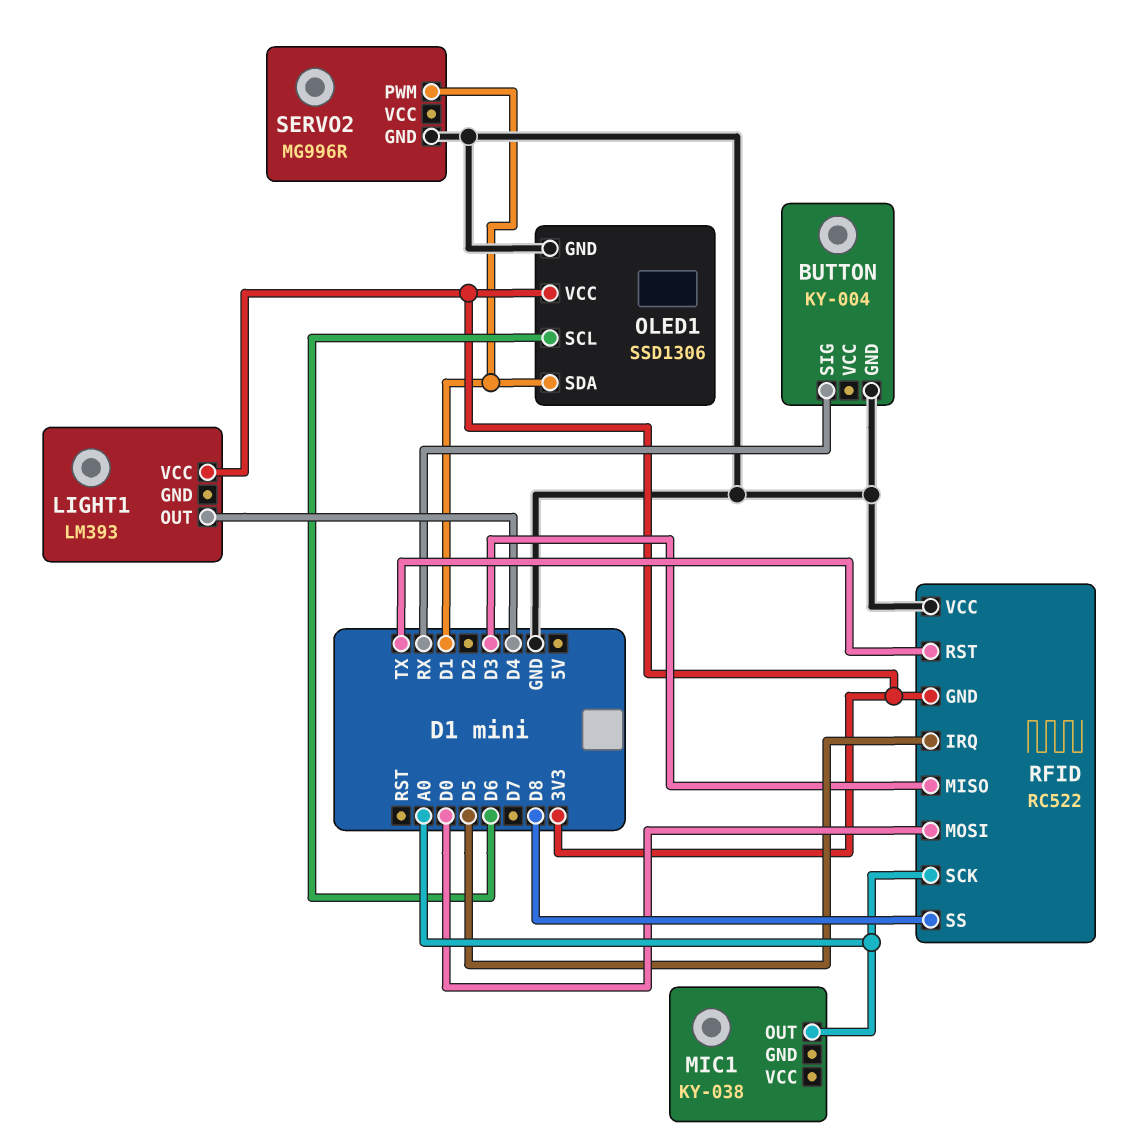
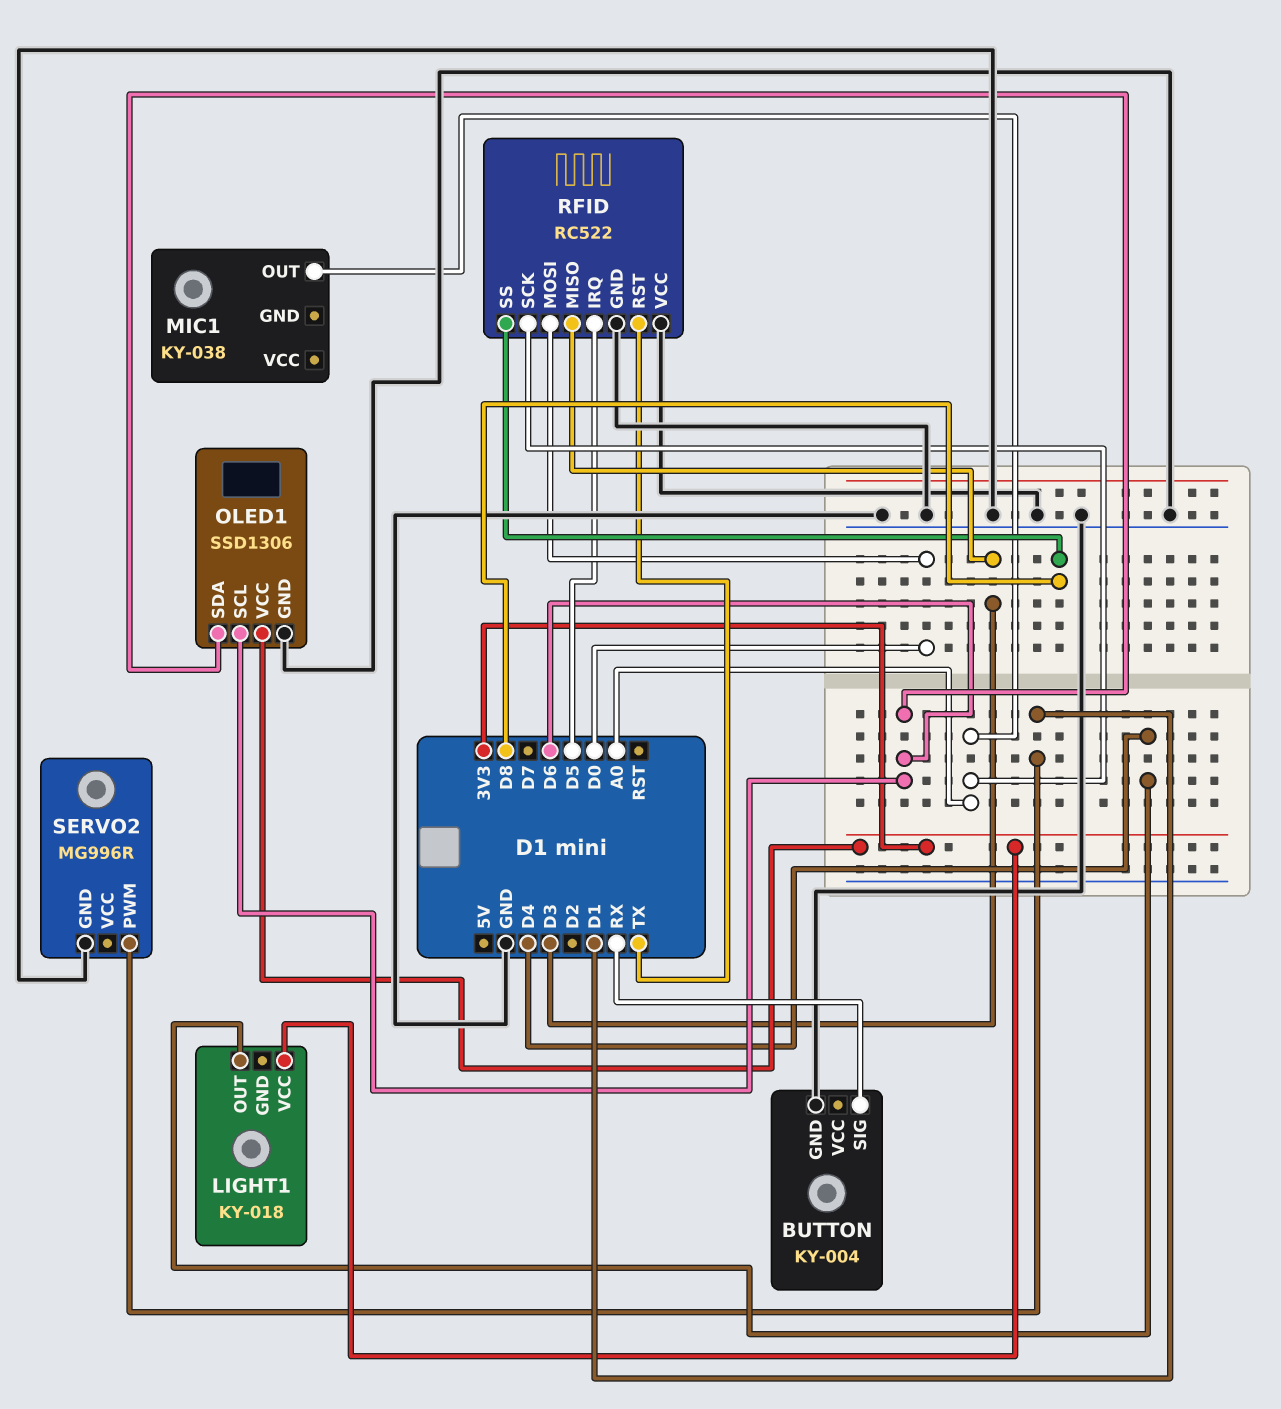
LIGHT1: LM393 -> KY-018
OLED1 pin SDA: D1 -> D6
RFID pin GND: 3V3 -> GND

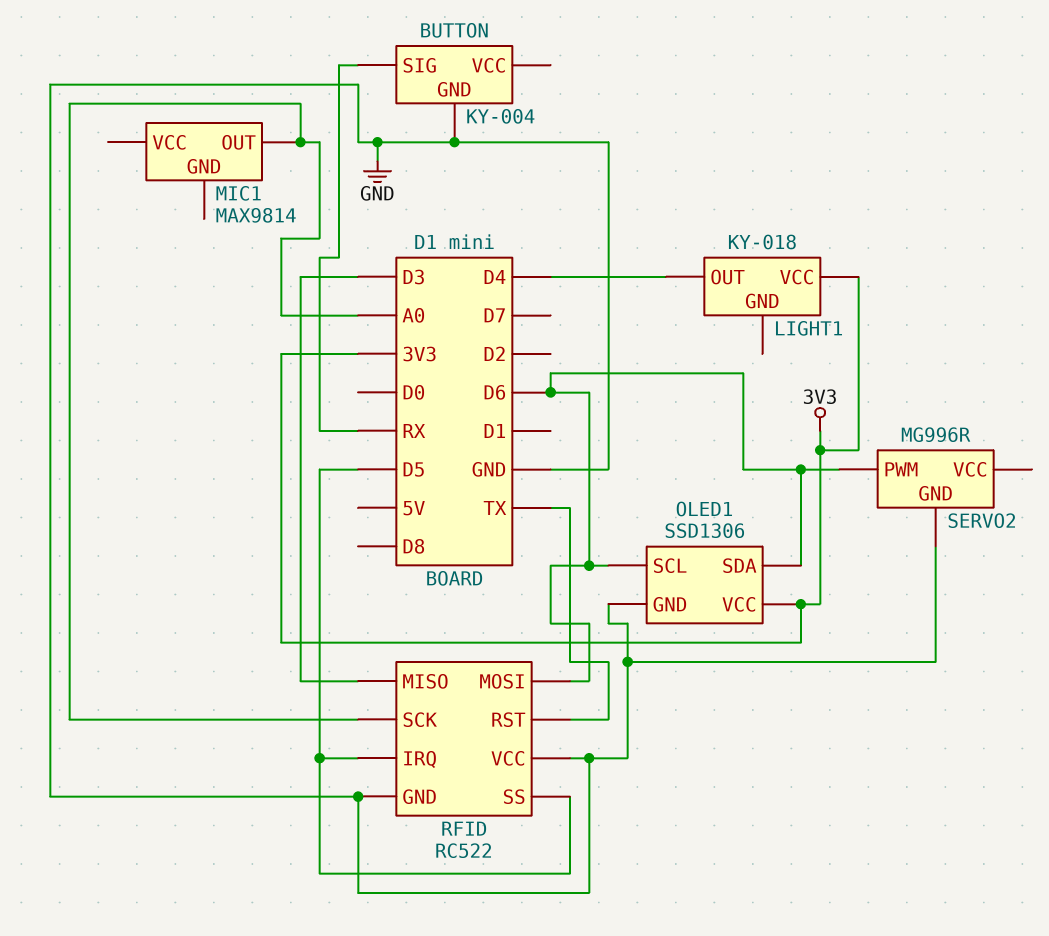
MIC1: KY-038 -> MAX9814
RFID pin MOSI: D0 -> D6
RFID pin SS: D8 -> D5
SERVO2 pin PWM: D1 -> D6

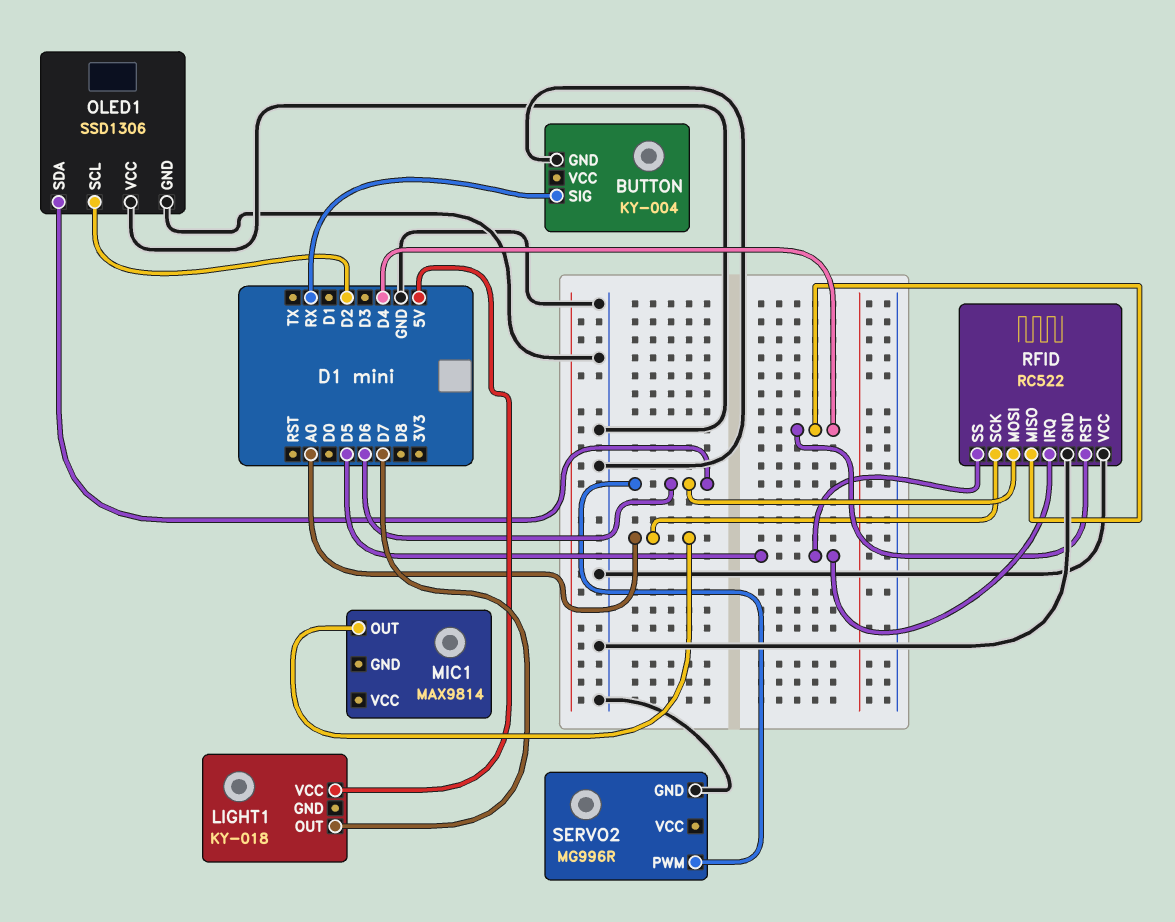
LIGHT1 pin OUT: D4 -> D7
LIGHT1 pin VCC: 3V3 -> 5V
OLED1 pin SCL: D6 -> D2
OLED1 pin VCC: 3V3 -> GND
RFID pin MISO: D3 -> D4
RFID pin RST: TX -> D4

